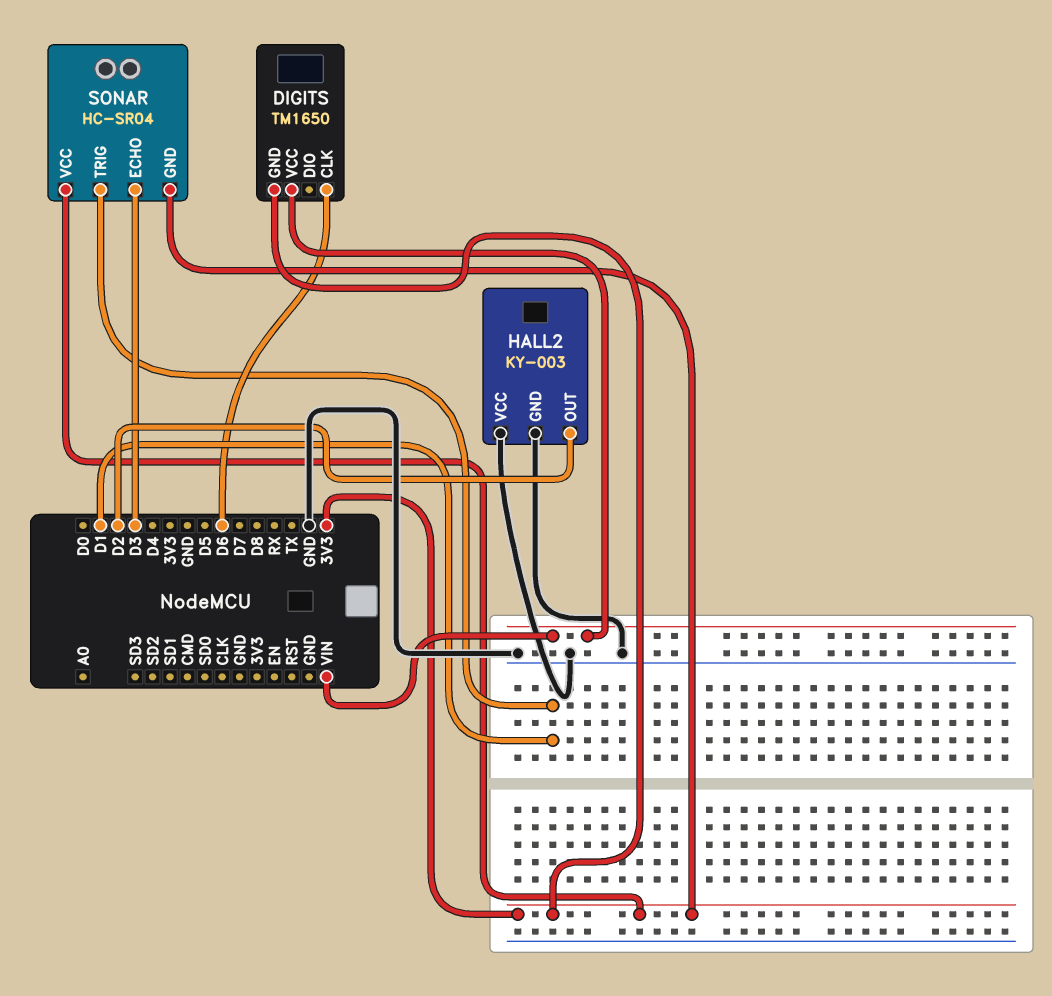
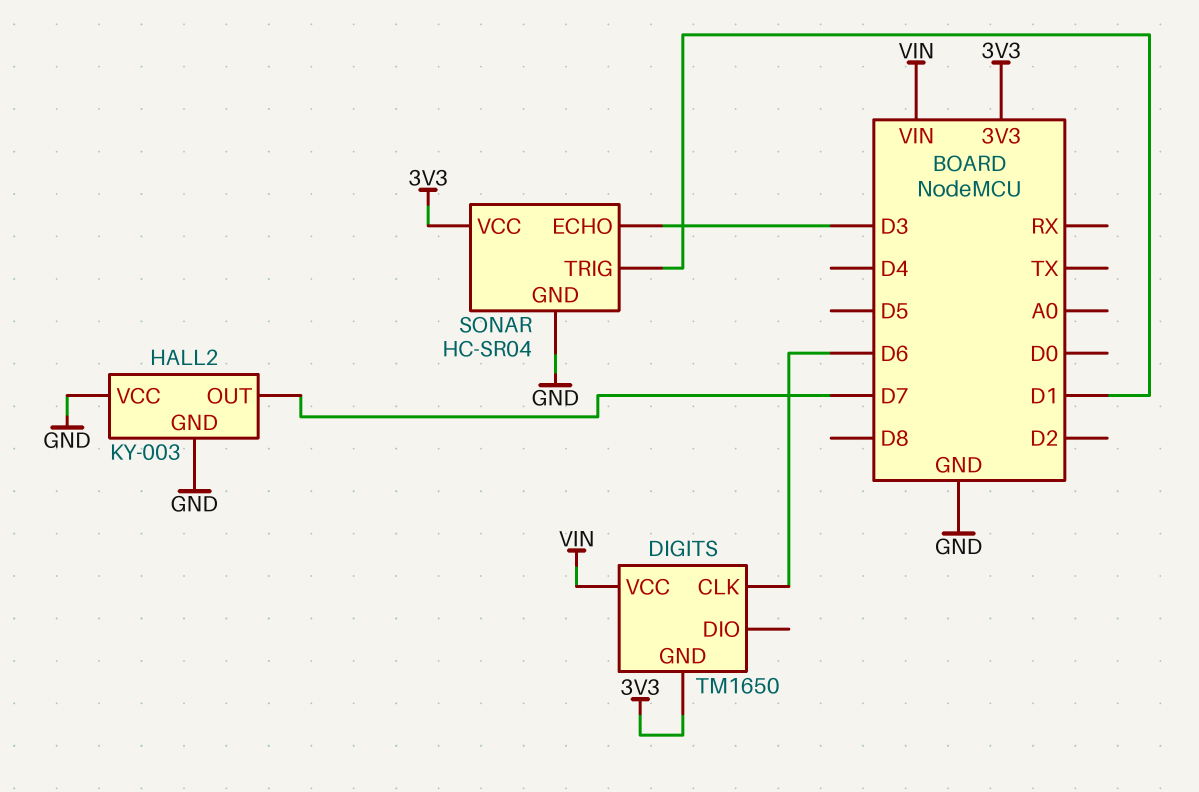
HALL2 pin OUT: D2 -> D7
SONAR pin GND: 3V3 -> GND

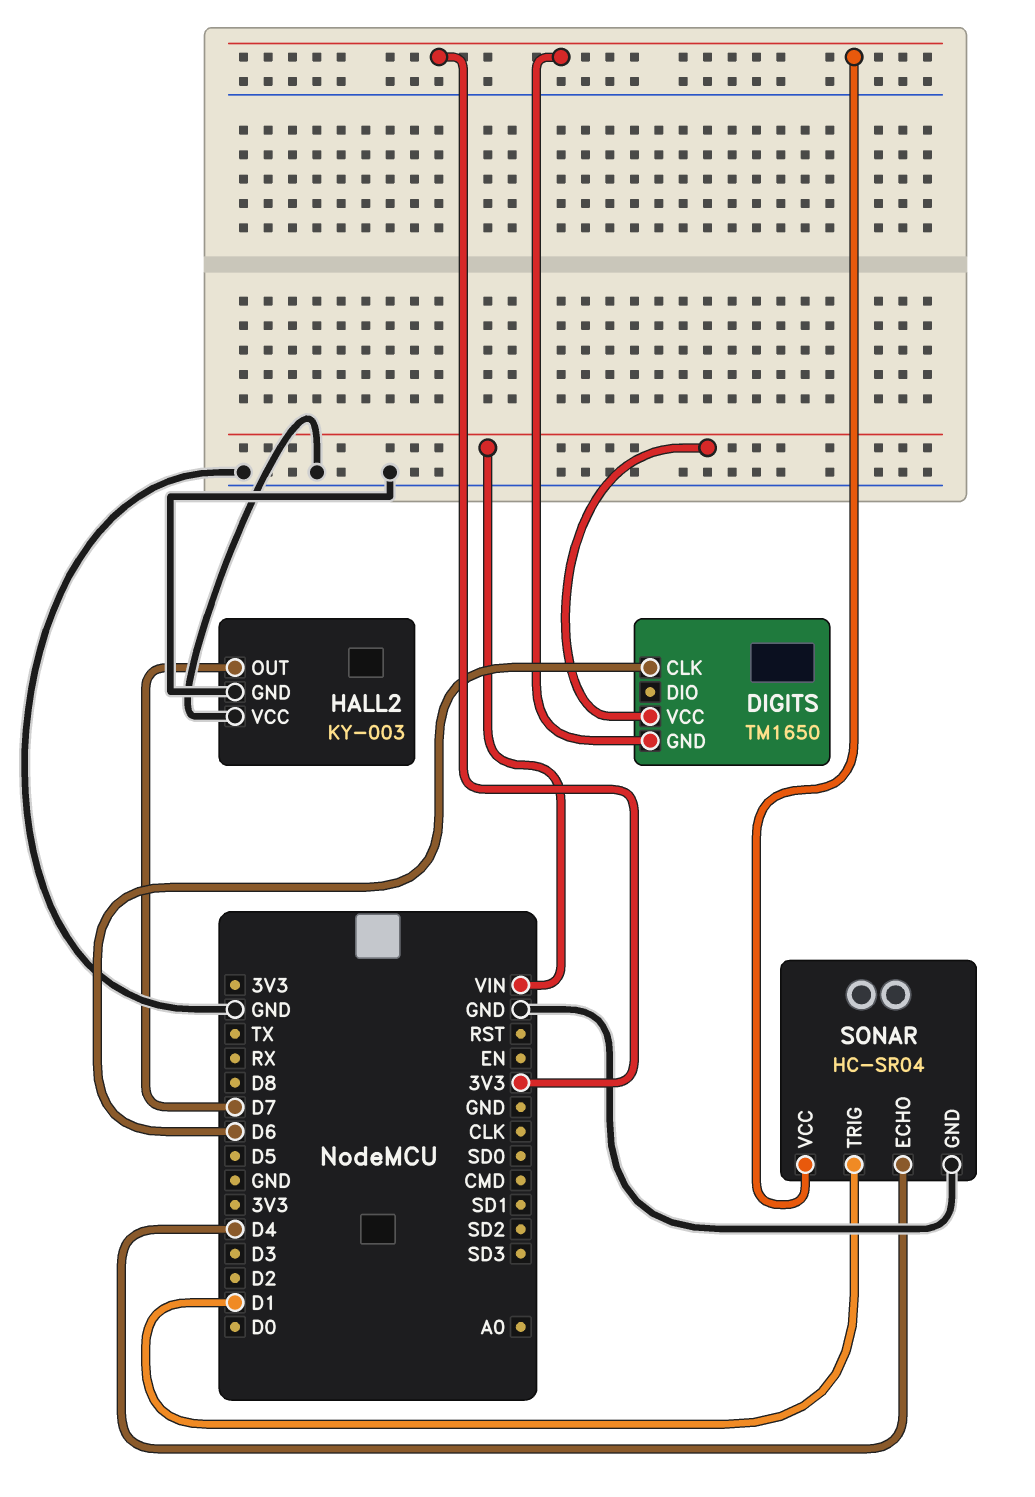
SONAR pin ECHO: D3 -> D4

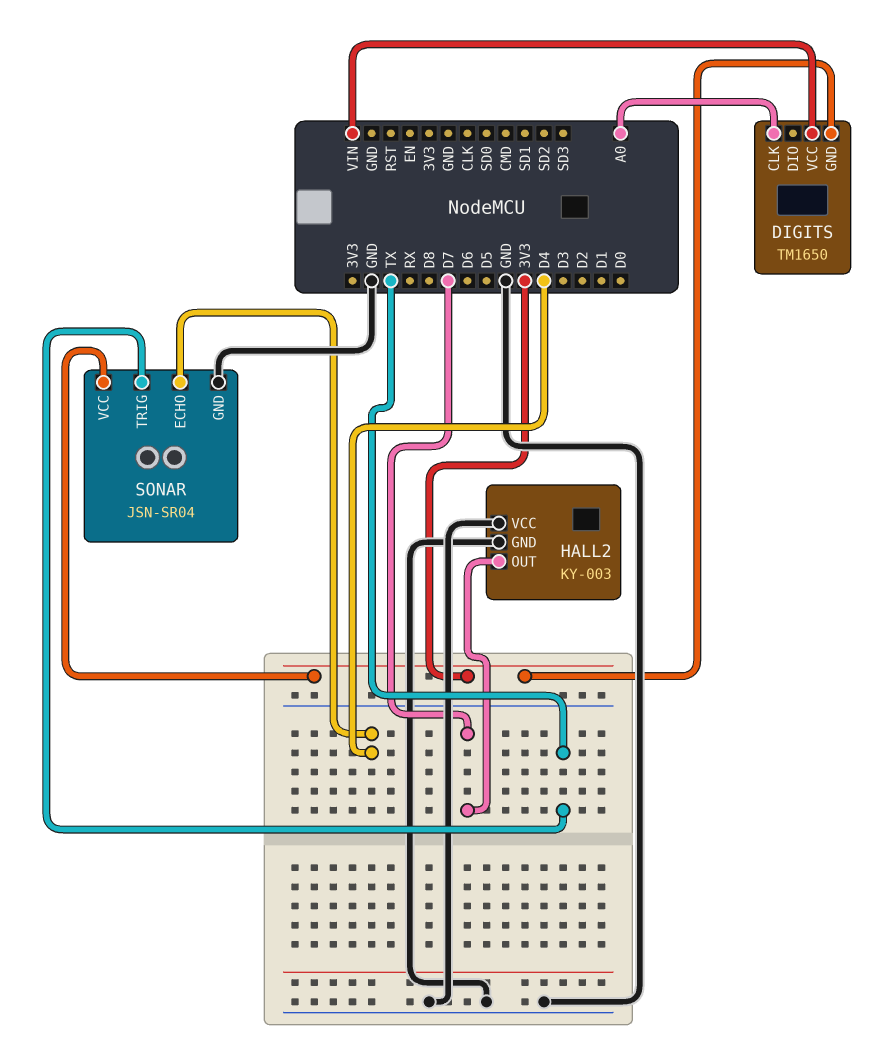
DIGITS pin CLK: D6 -> A0
SONAR: HC-SR04 -> JSN-SR04
SONAR pin TRIG: D1 -> TX

